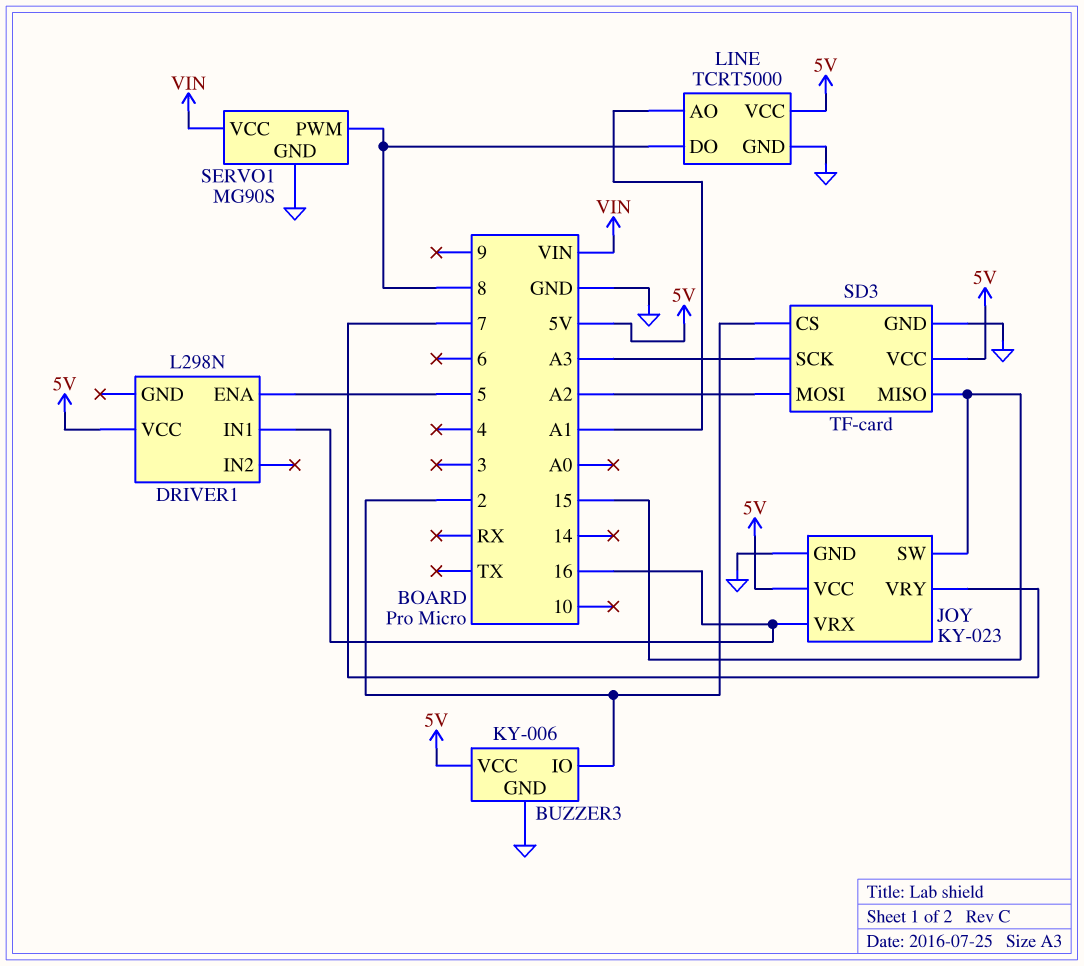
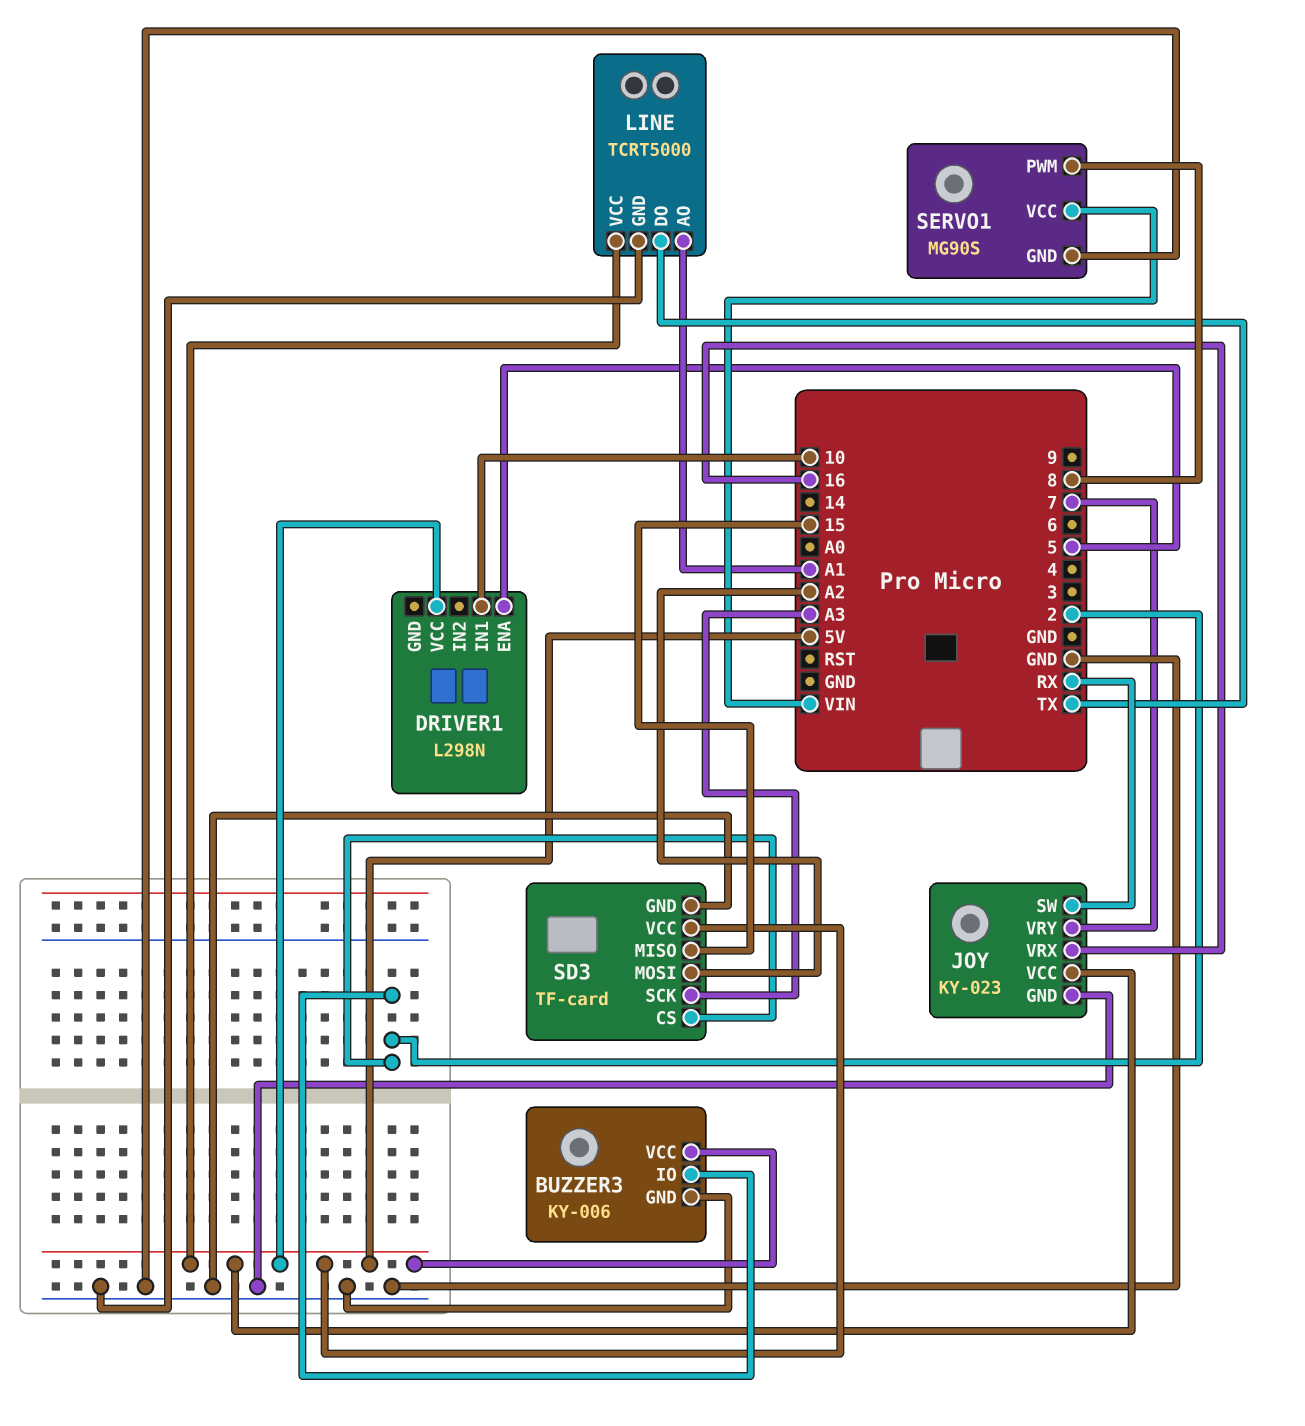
DRIVER1 pin IN1: 16 -> 10
JOY pin SW: 15 -> RX
LINE pin DO: 8 -> TX

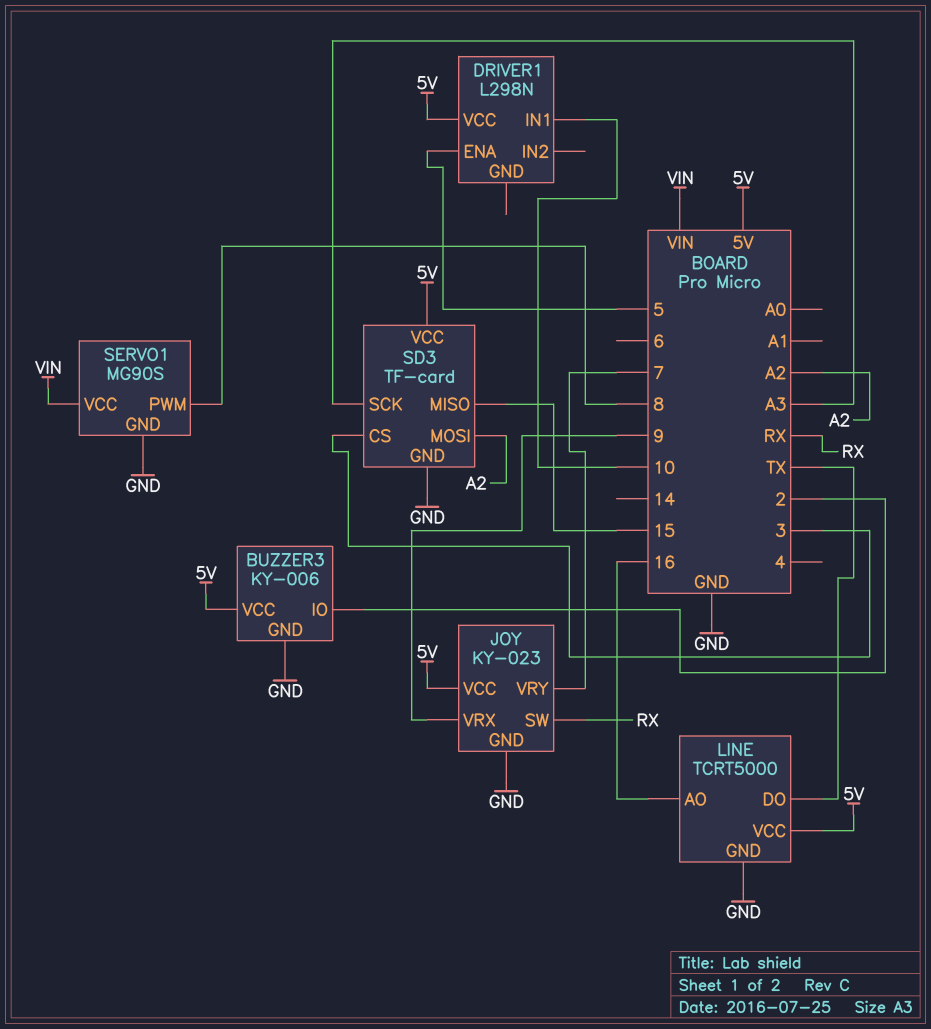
JOY pin VRX: 16 -> 9
LINE pin AO: A1 -> 16
SD3 pin CS: 2 -> 3

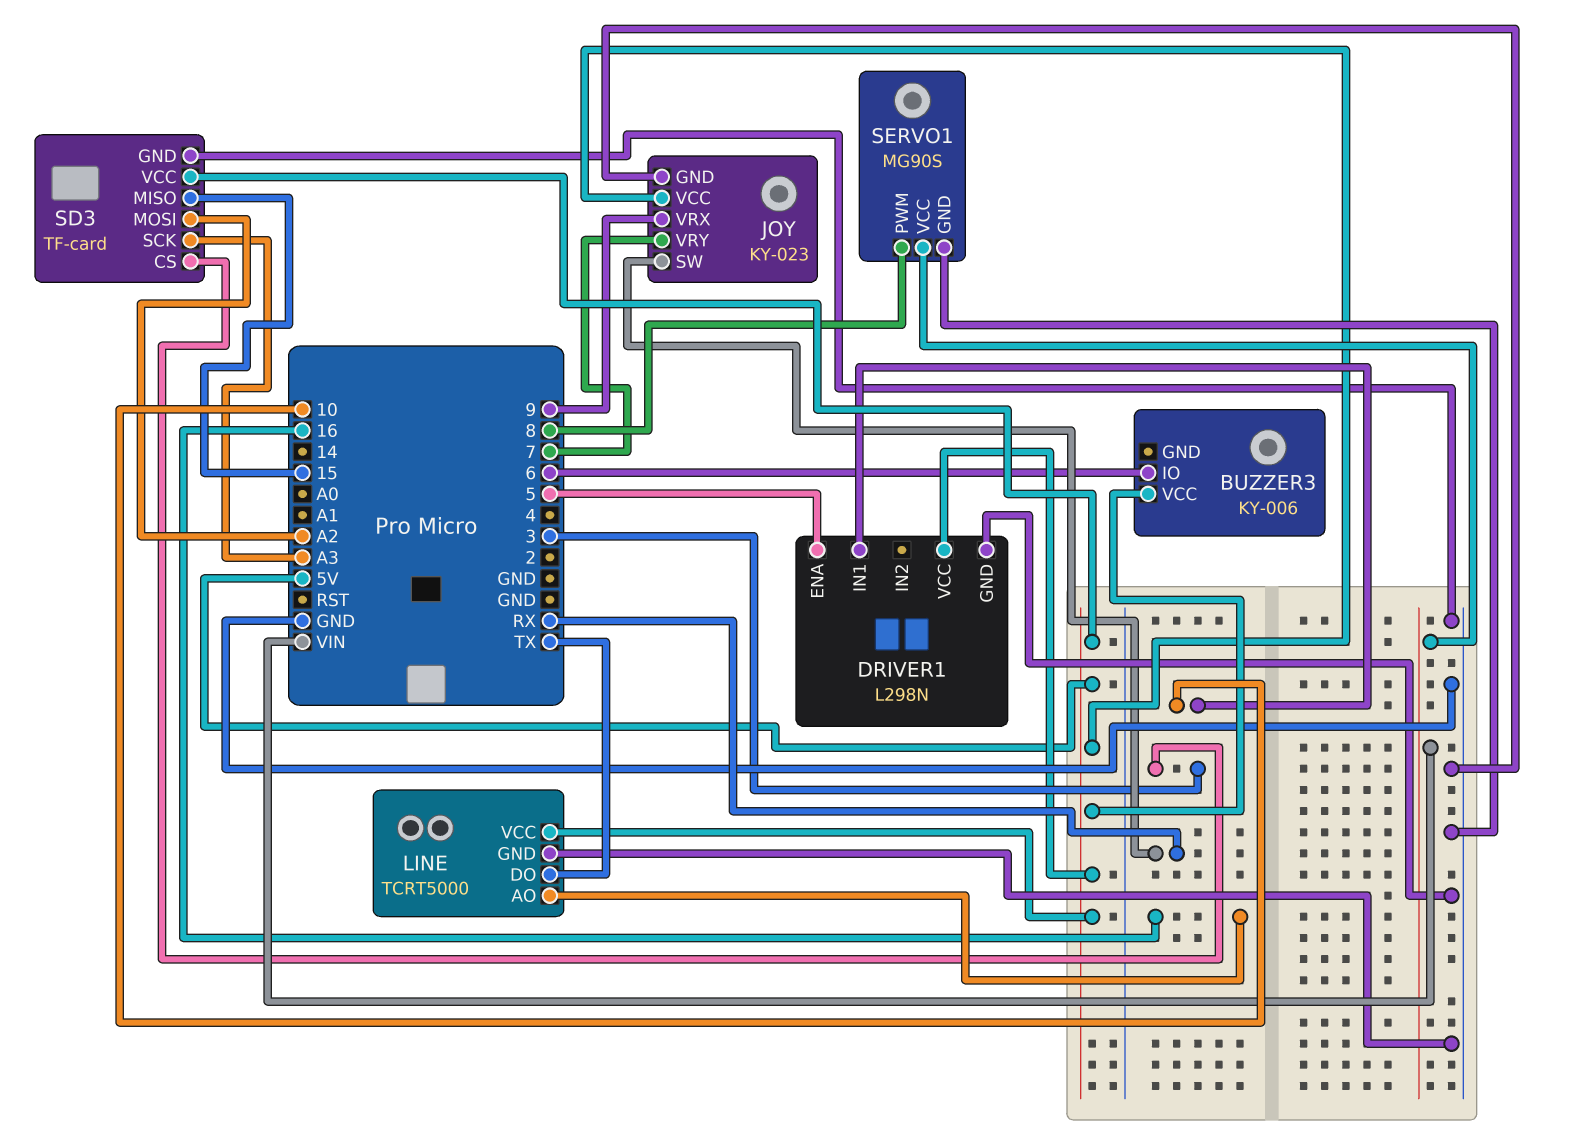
BUZZER3 pin GND: GND -> none
BUZZER3 pin IO: 2 -> 6
DRIVER1 pin GND: none -> GND

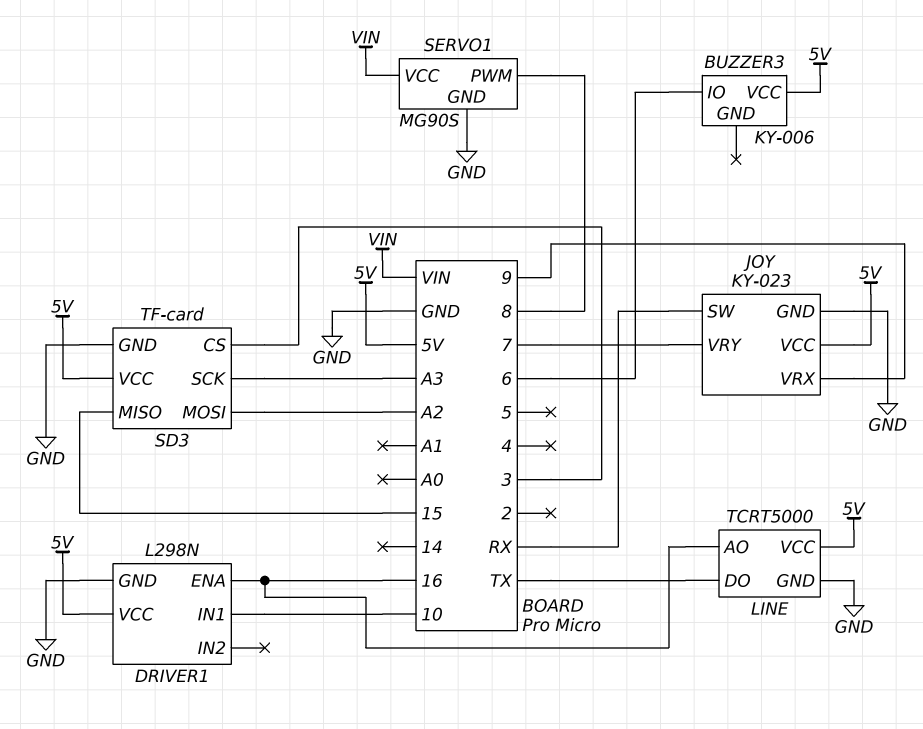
DRIVER1 pin ENA: 5 -> 16

